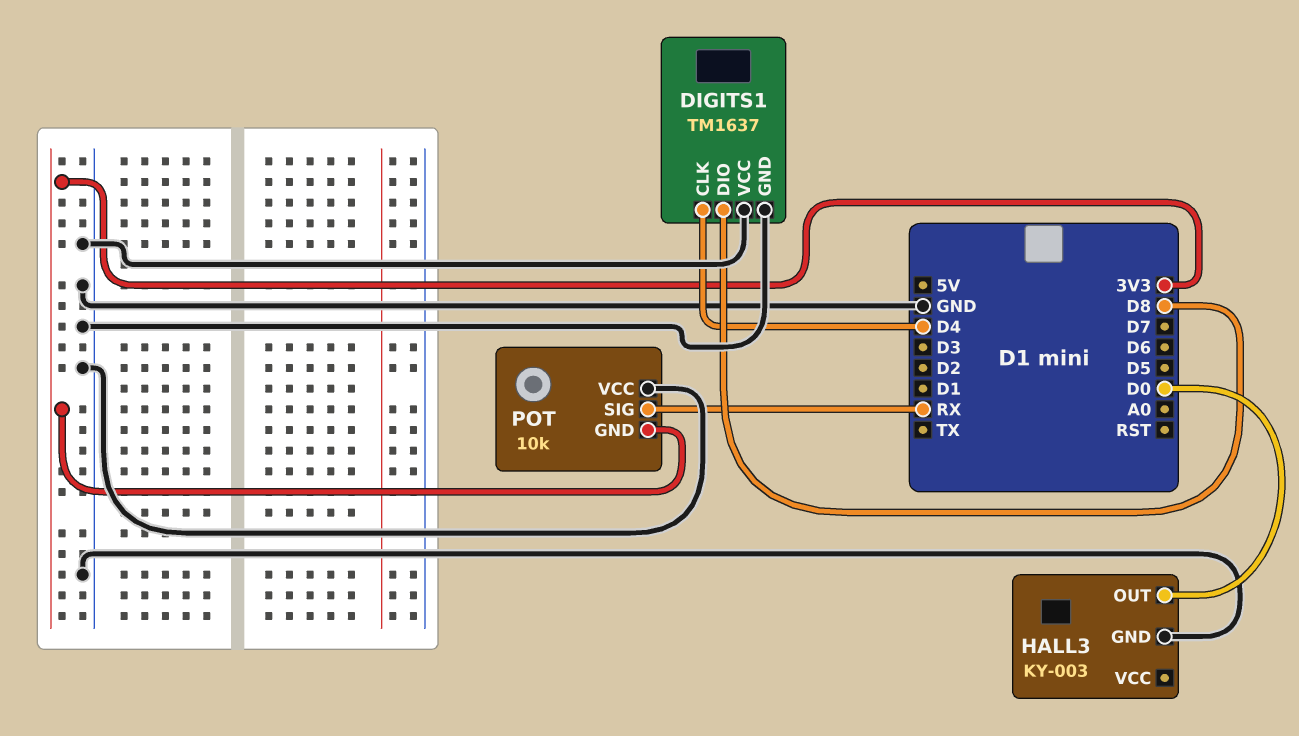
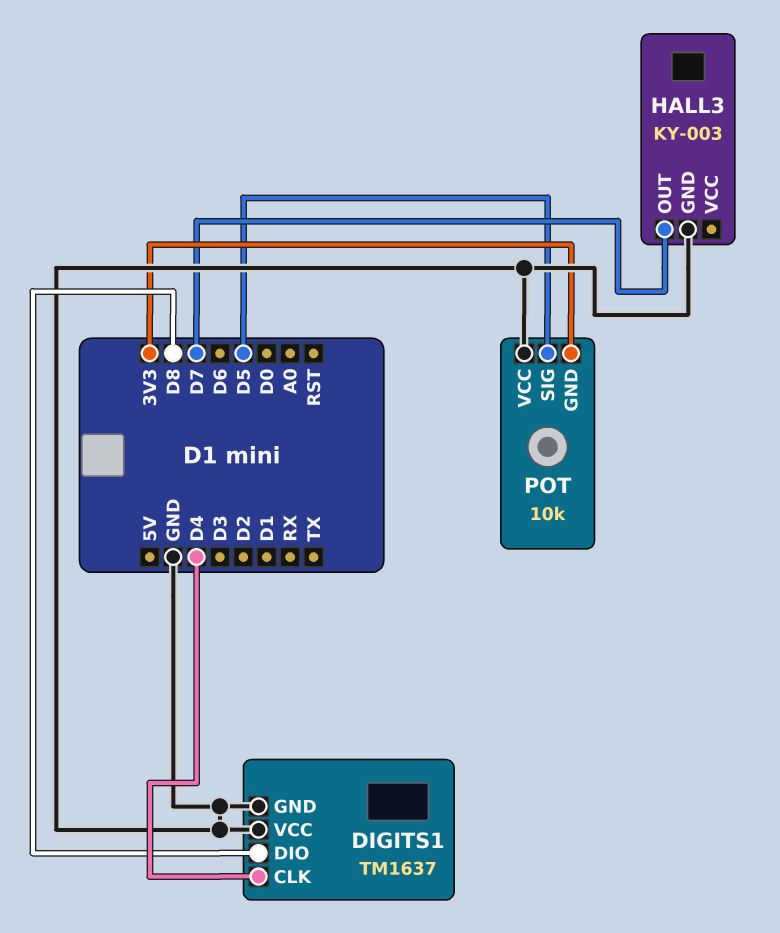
HALL3 pin OUT: D0 -> D7
POT pin SIG: RX -> D5

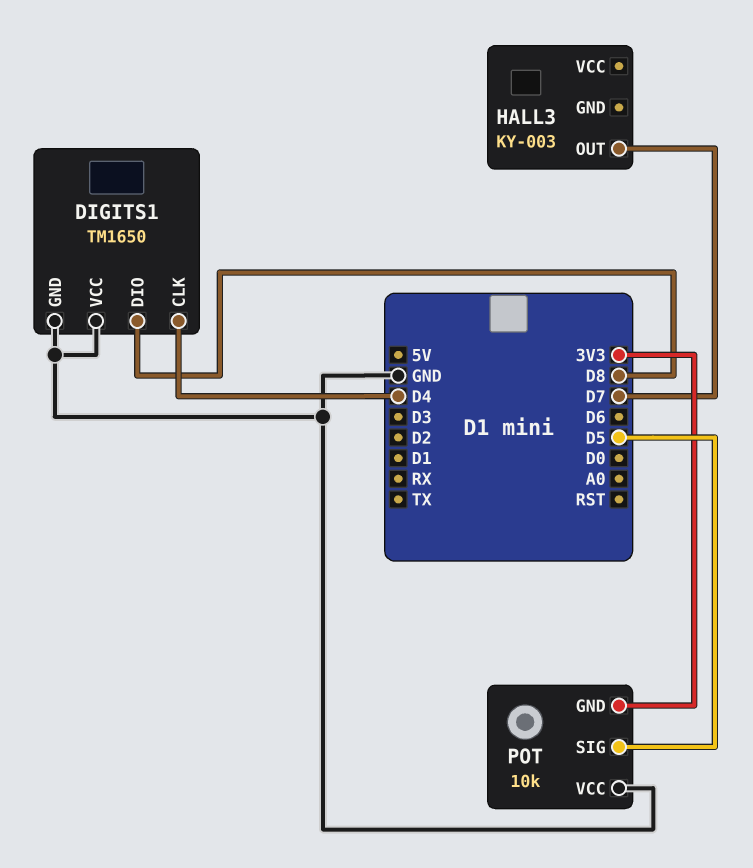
DIGITS1: TM1637 -> TM1650
HALL3 pin GND: GND -> none

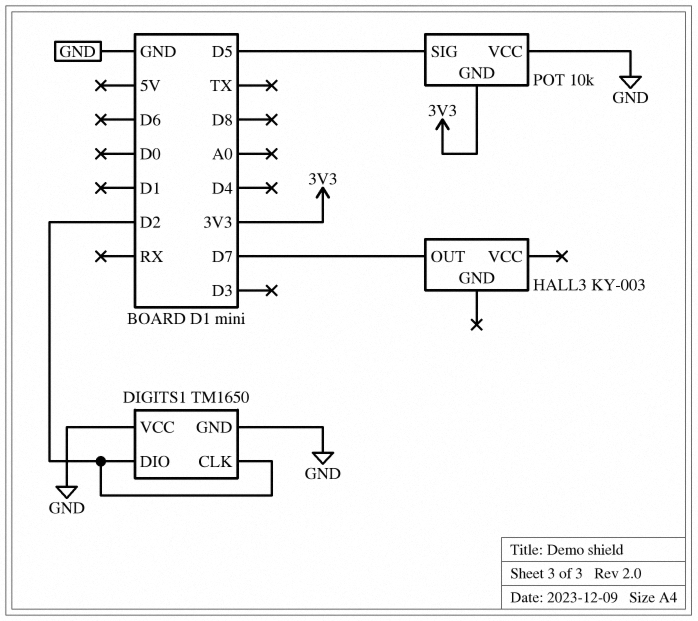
DIGITS1 pin CLK: D4 -> D2
DIGITS1 pin DIO: D8 -> D2

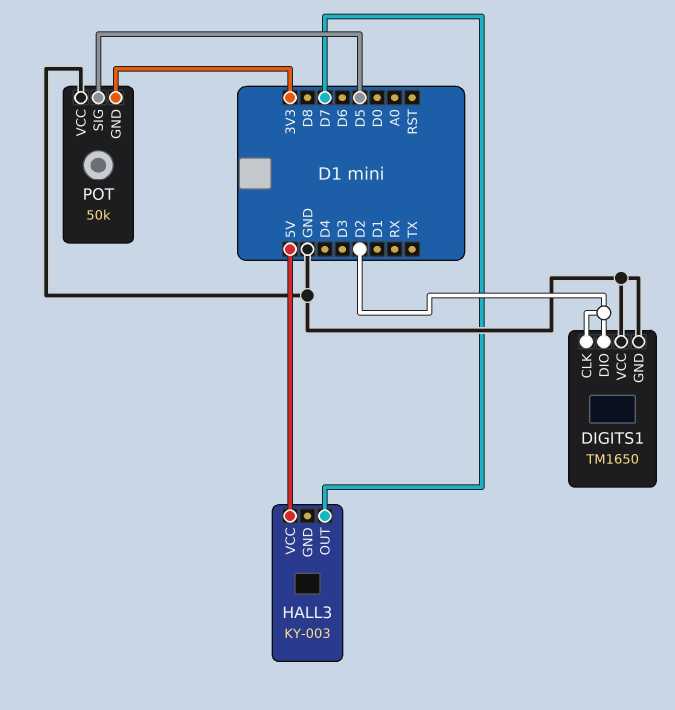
HALL3 pin VCC: none -> 5V
POT: 10k -> 50k

